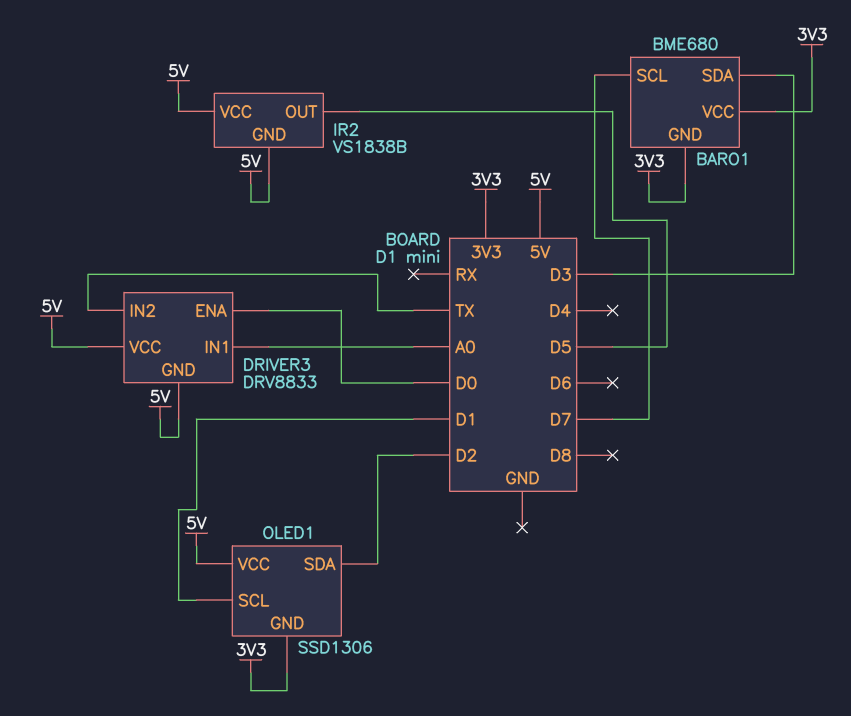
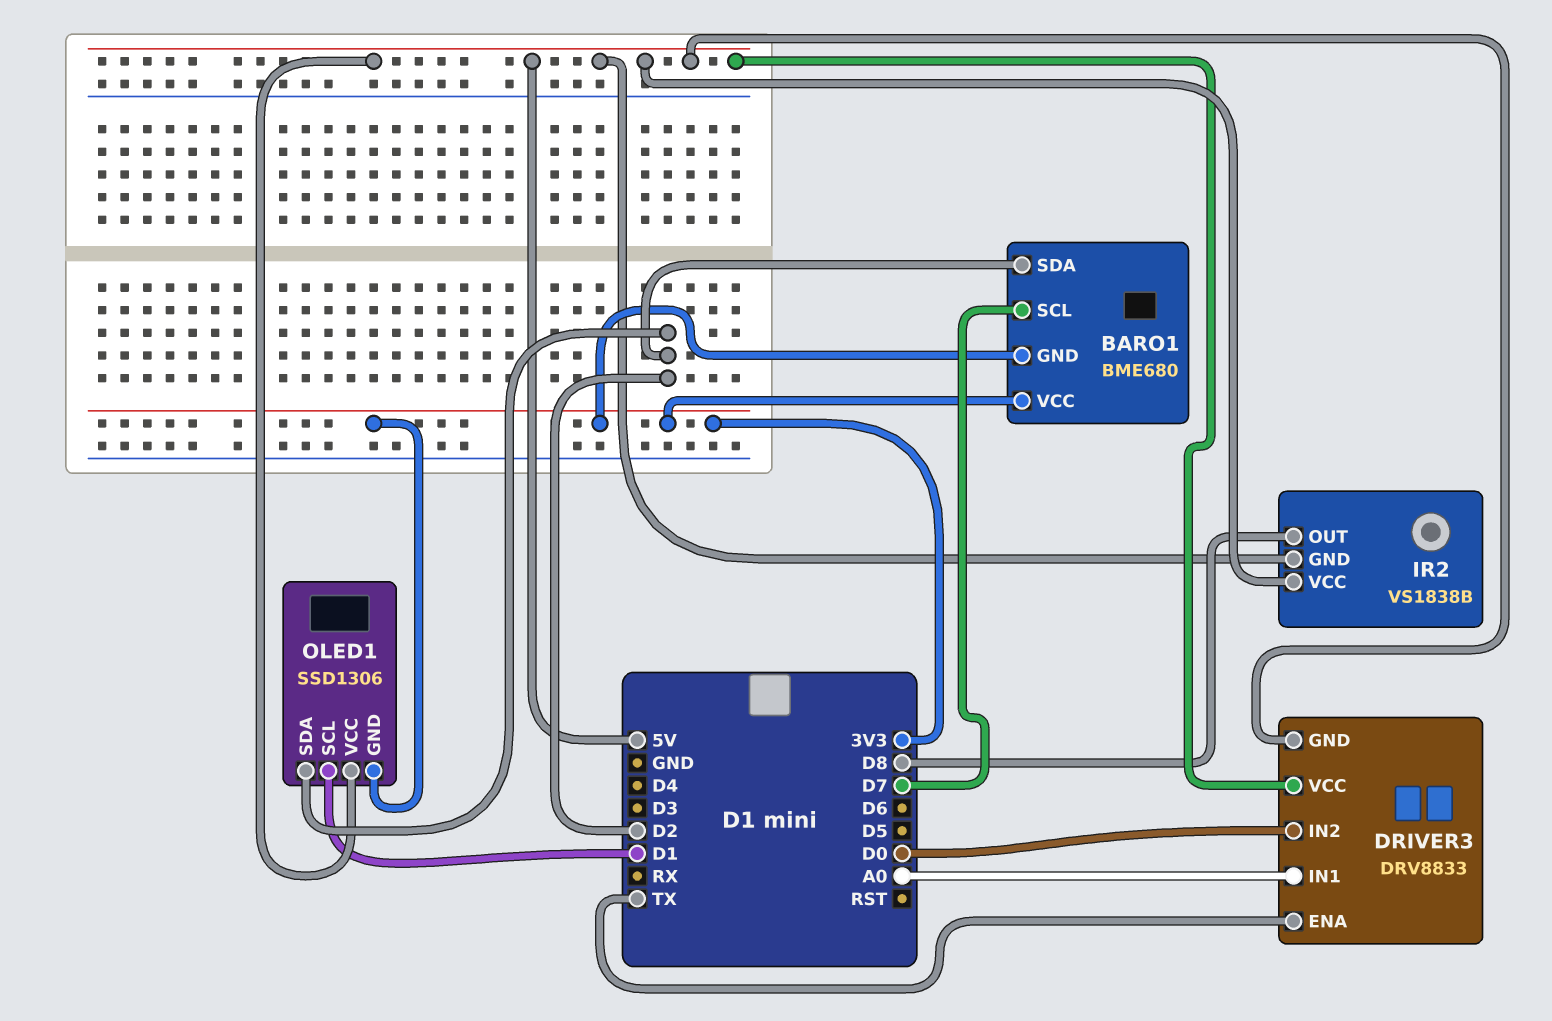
BARO1 pin SDA: D3 -> D2
DRIVER3 pin ENA: D0 -> TX
DRIVER3 pin IN2: TX -> D0
IR2 pin OUT: D5 -> D8

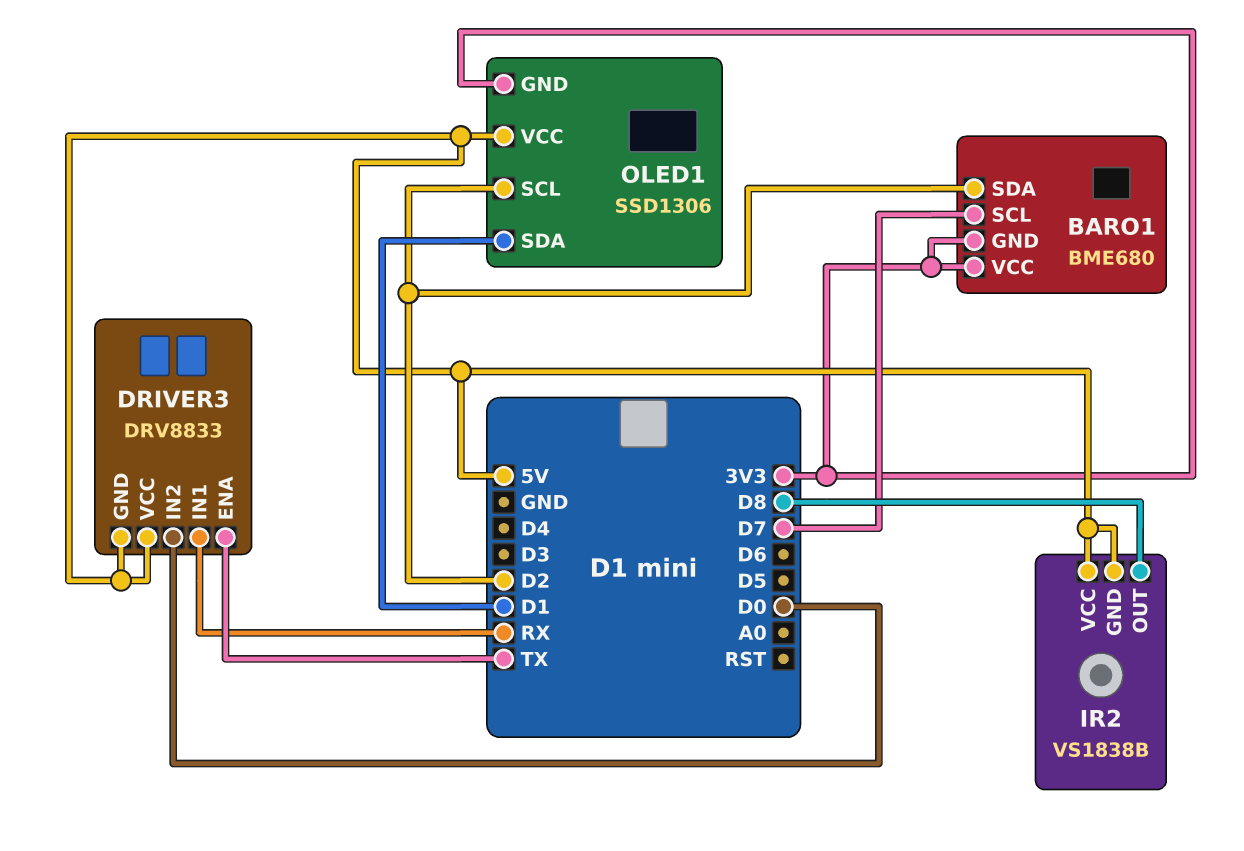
DRIVER3 pin IN1: A0 -> RX
OLED1 pin SCL: D1 -> D2
OLED1 pin SDA: D2 -> D1

